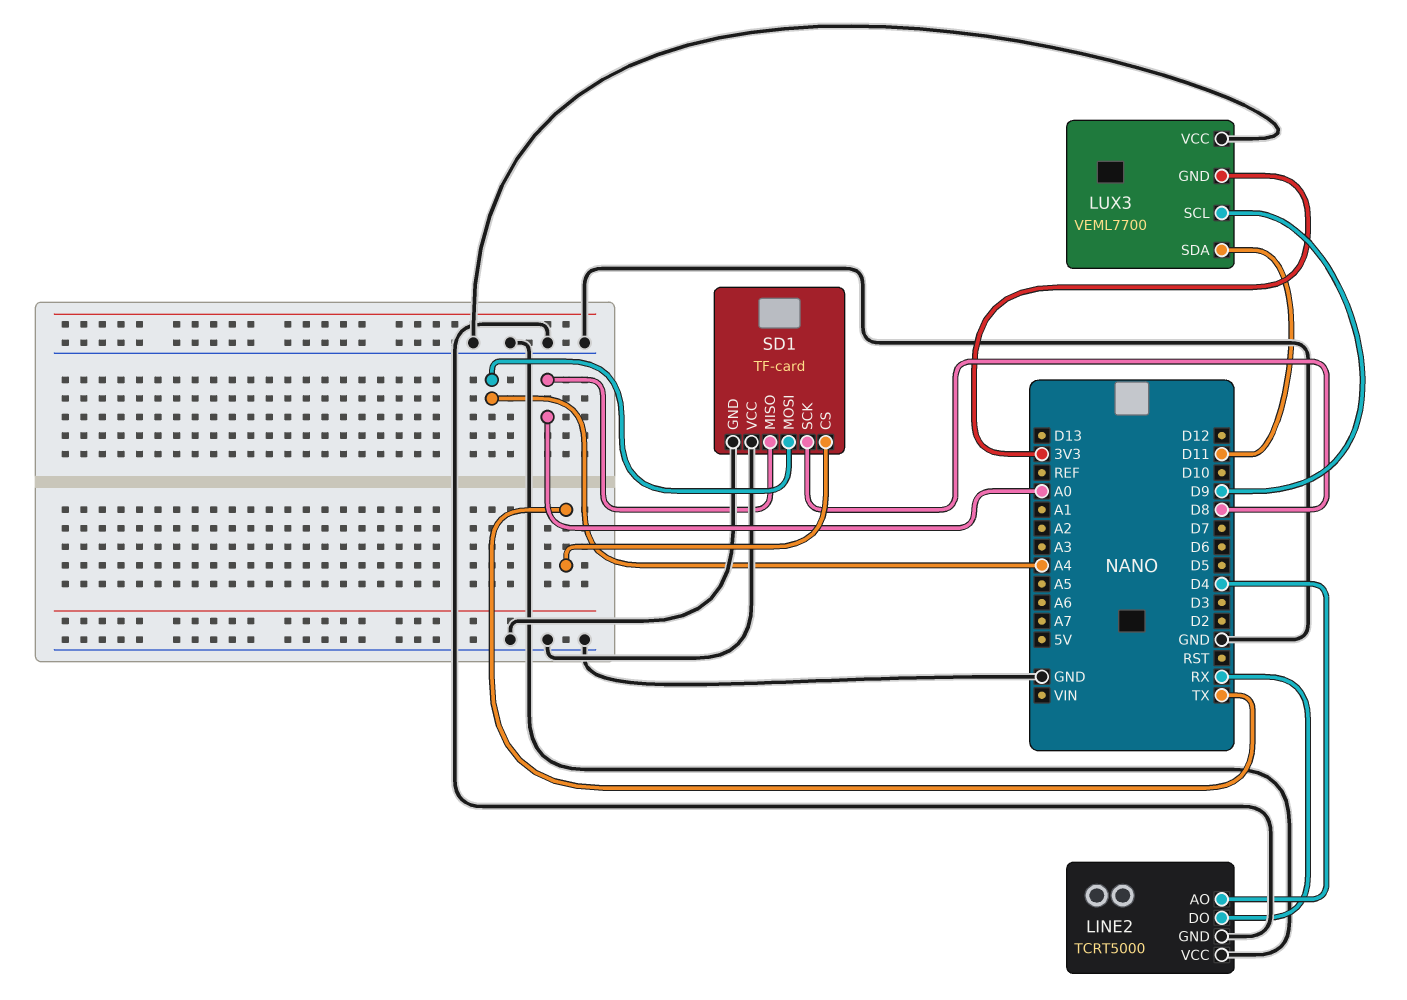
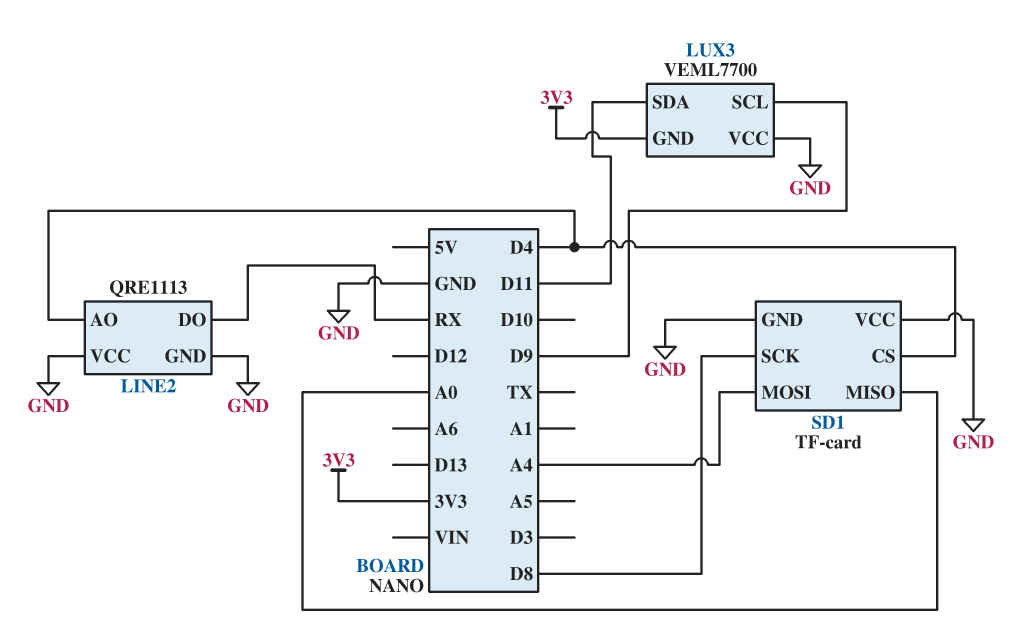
LINE2: TCRT5000 -> QRE1113
SD1 pin CS: TX -> D4

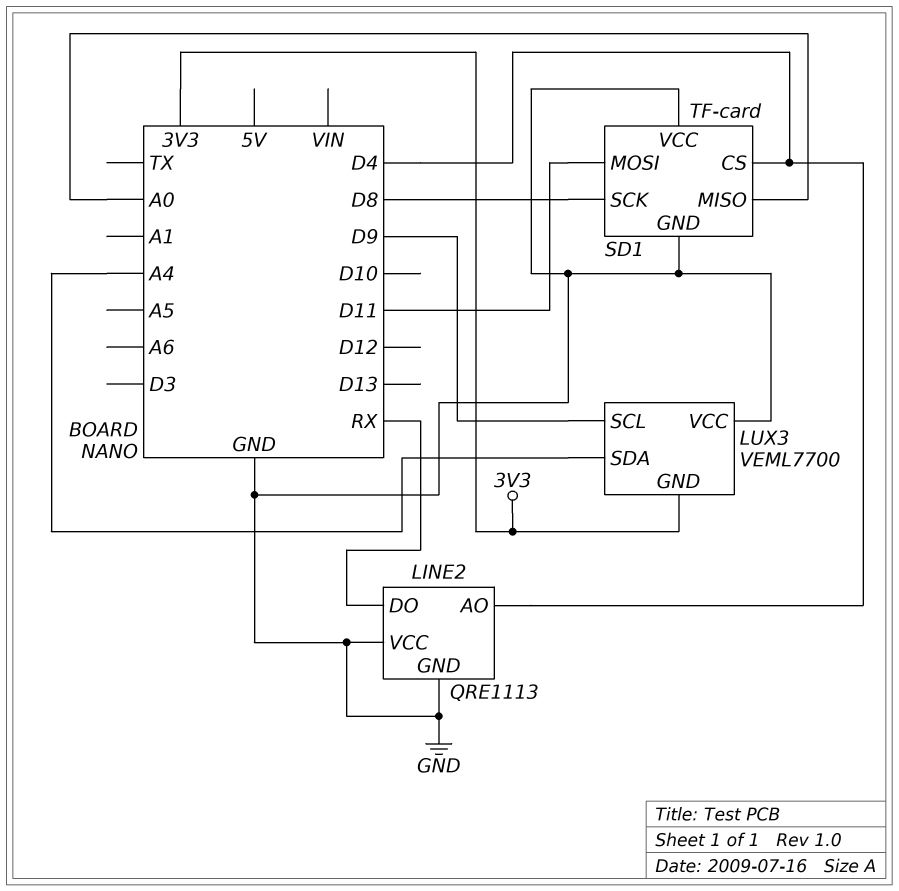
LUX3 pin SDA: D11 -> A4
SD1 pin MOSI: A4 -> D11

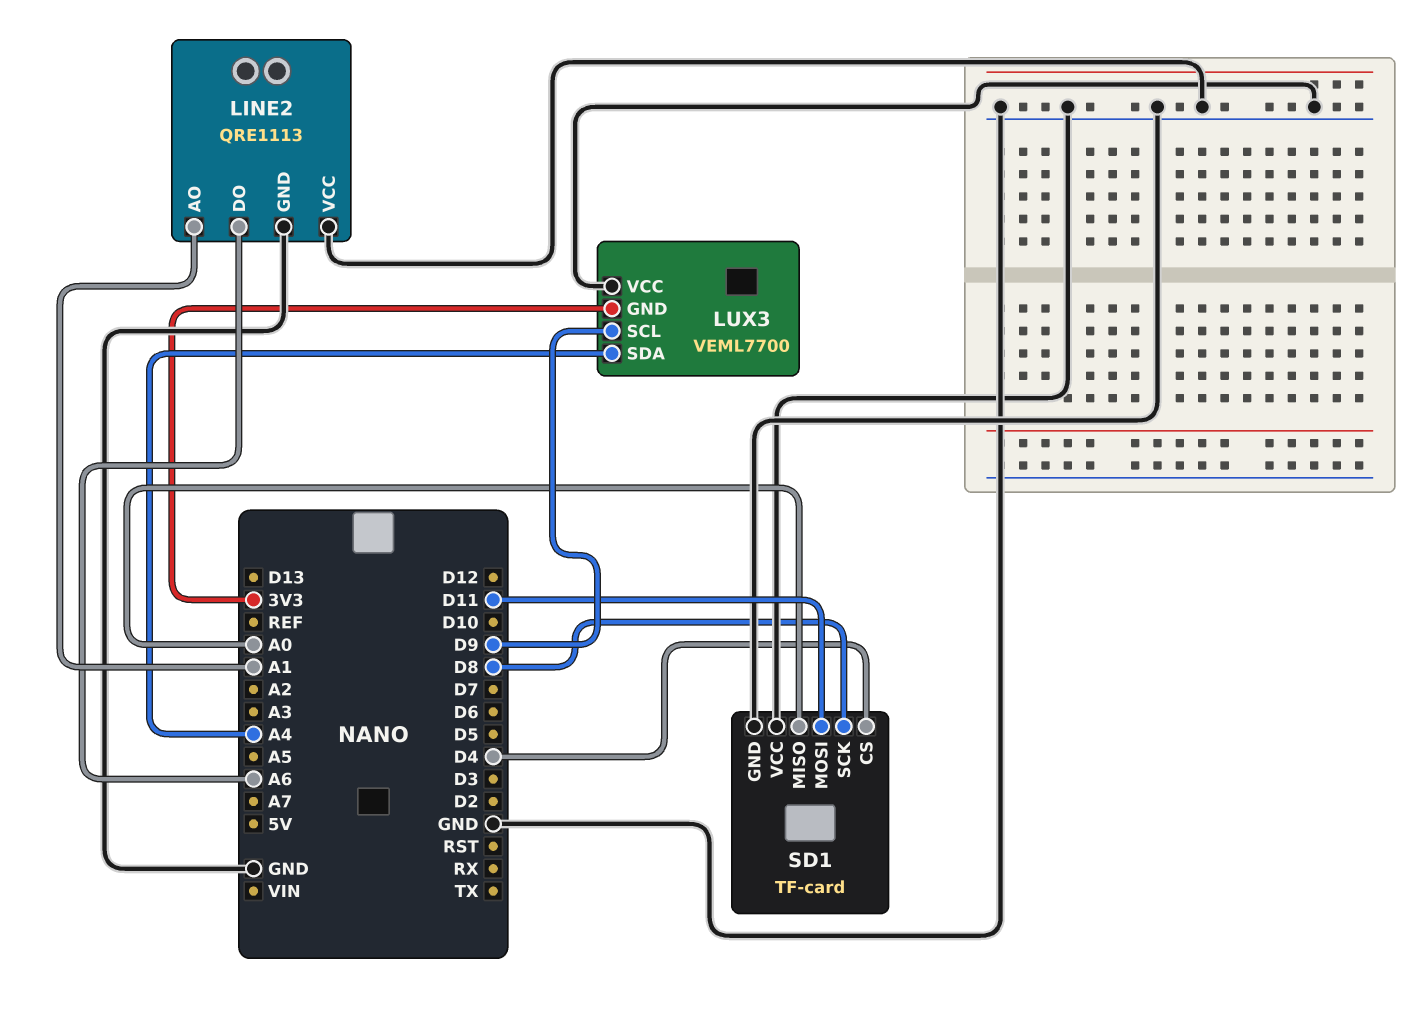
LINE2 pin AO: D4 -> A1
LINE2 pin DO: RX -> A6

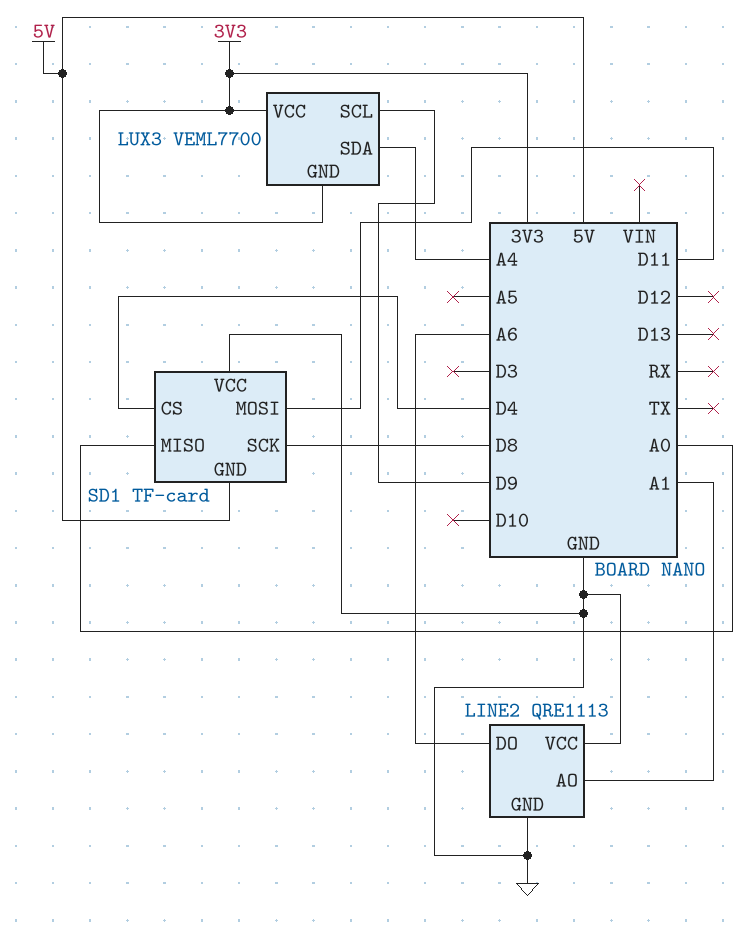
LUX3 pin VCC: GND -> 3V3
SD1 pin GND: GND -> 5V

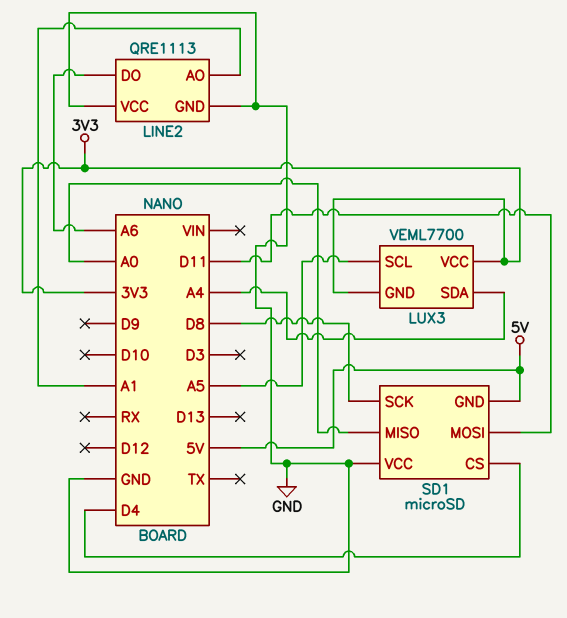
LUX3 pin SCL: D9 -> A5
SD1: TF-card -> microSD

